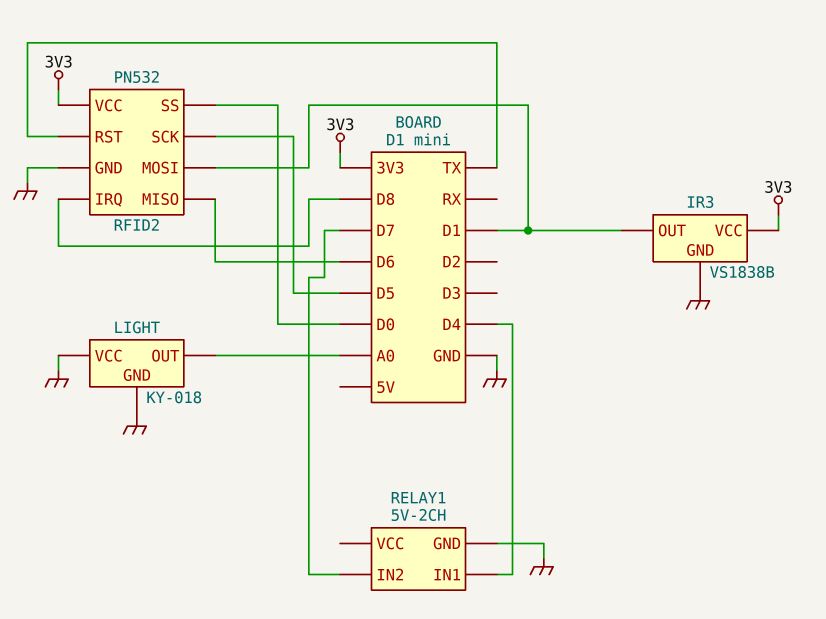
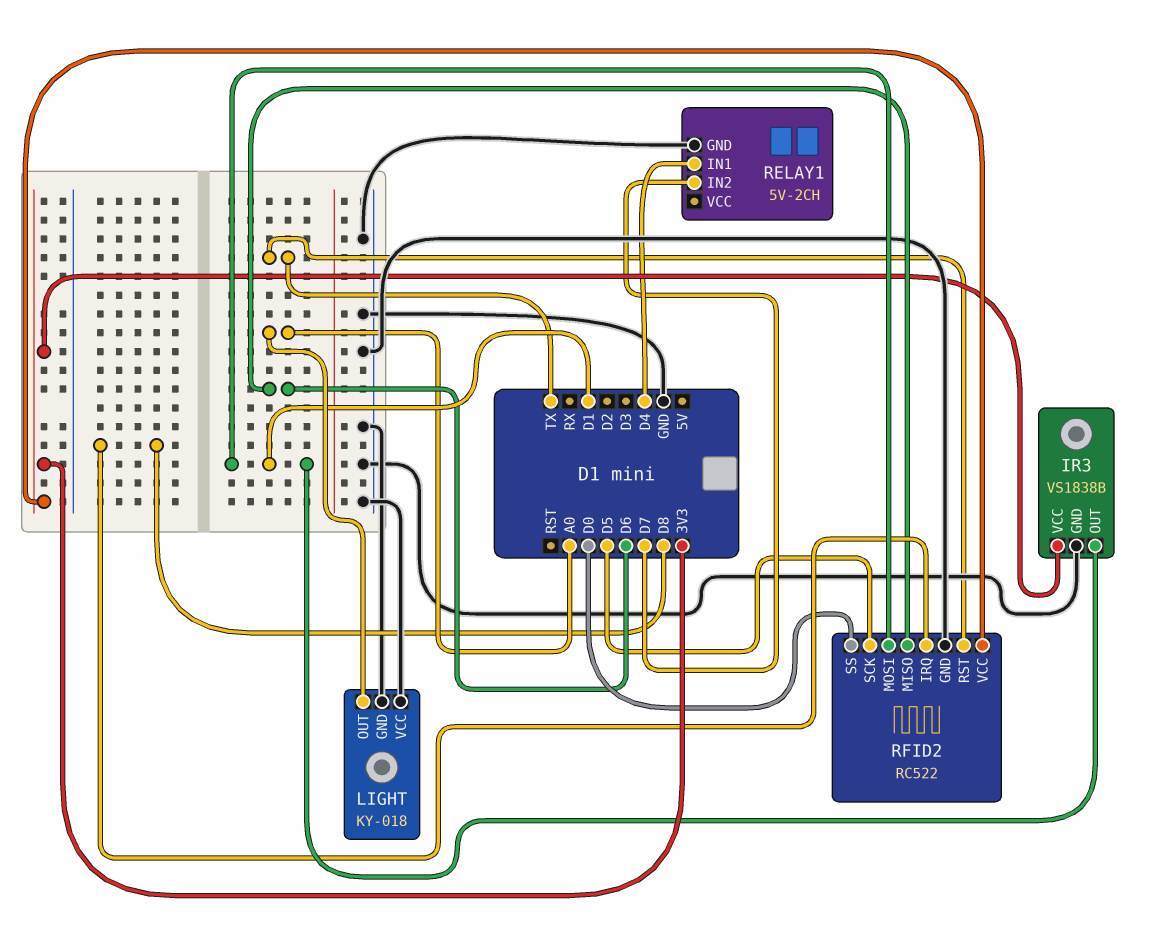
RFID2: PN532 -> RC522

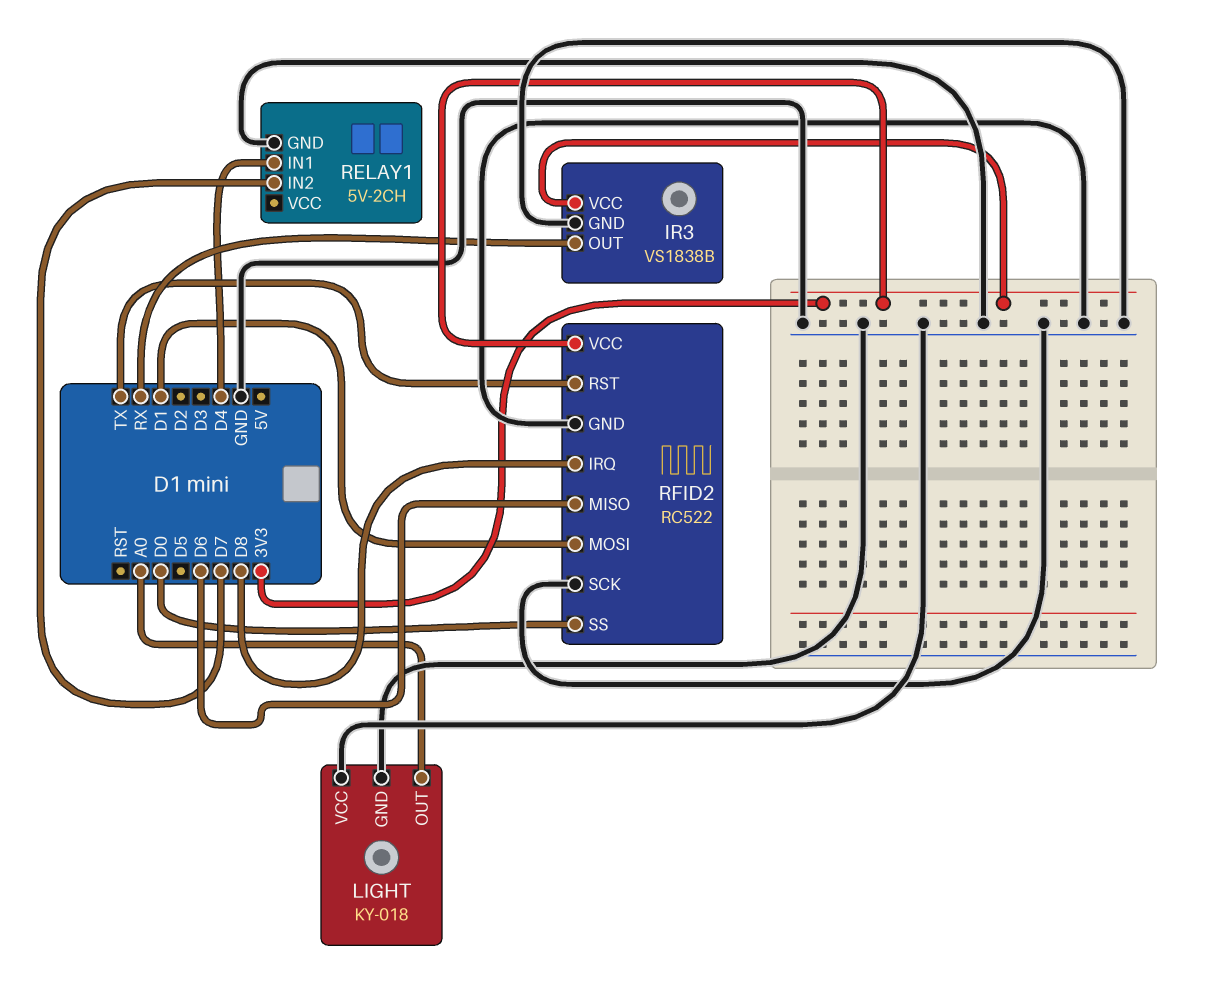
IR3 pin OUT: D1 -> RX
RFID2 pin SCK: D5 -> GND

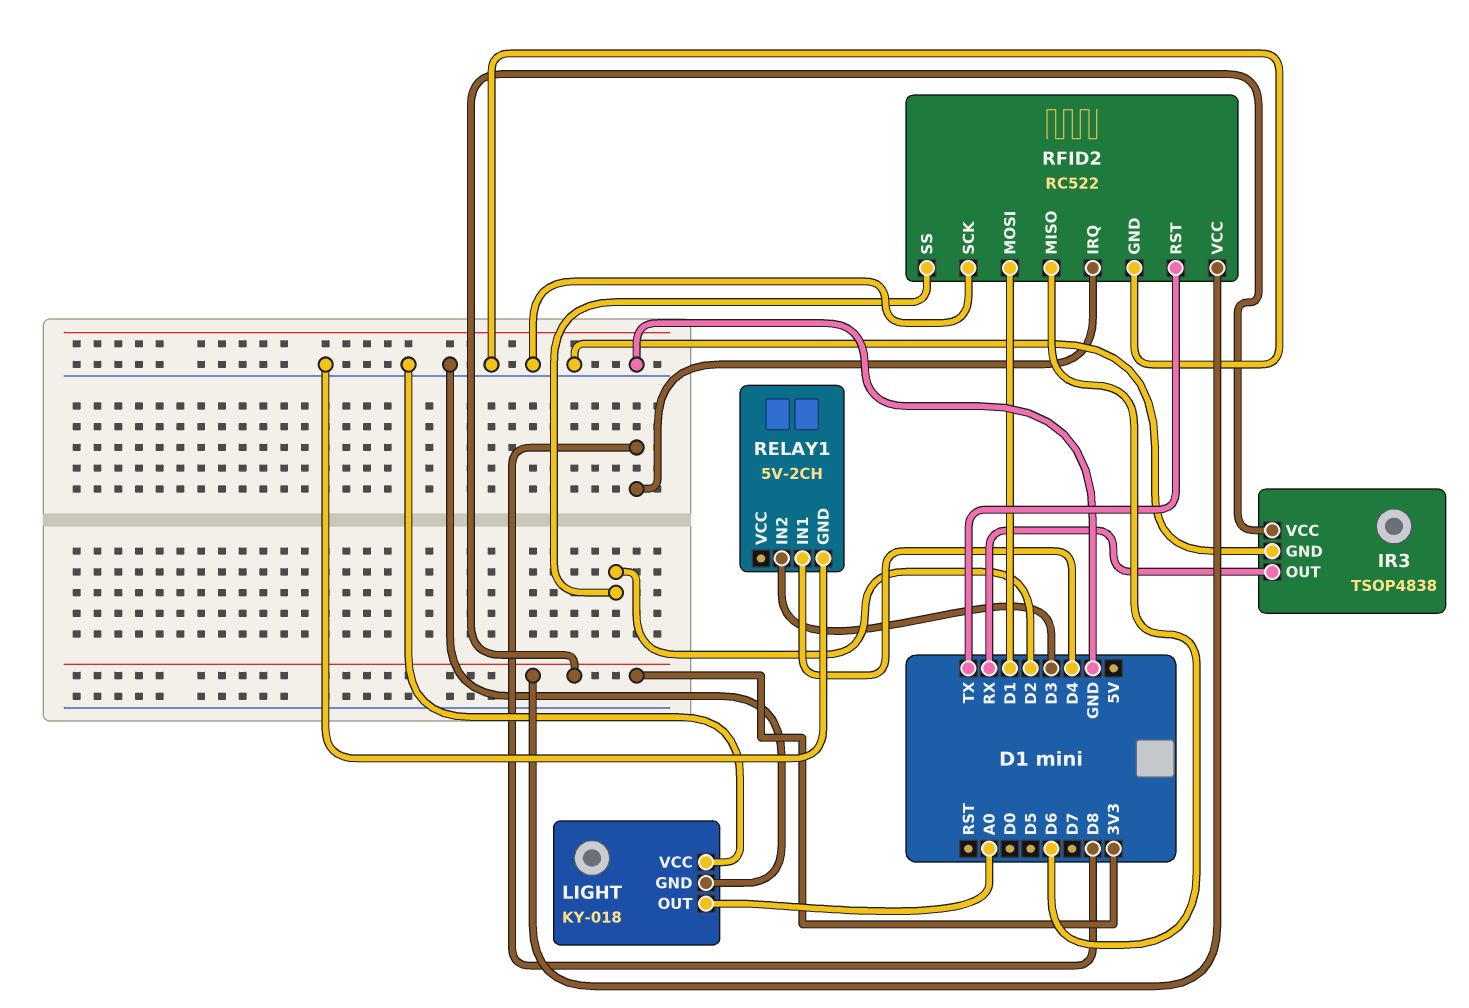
IR3: VS1838B -> TSOP4838
RELAY1 pin IN2: D7 -> D3
RFID2 pin SS: D0 -> D2

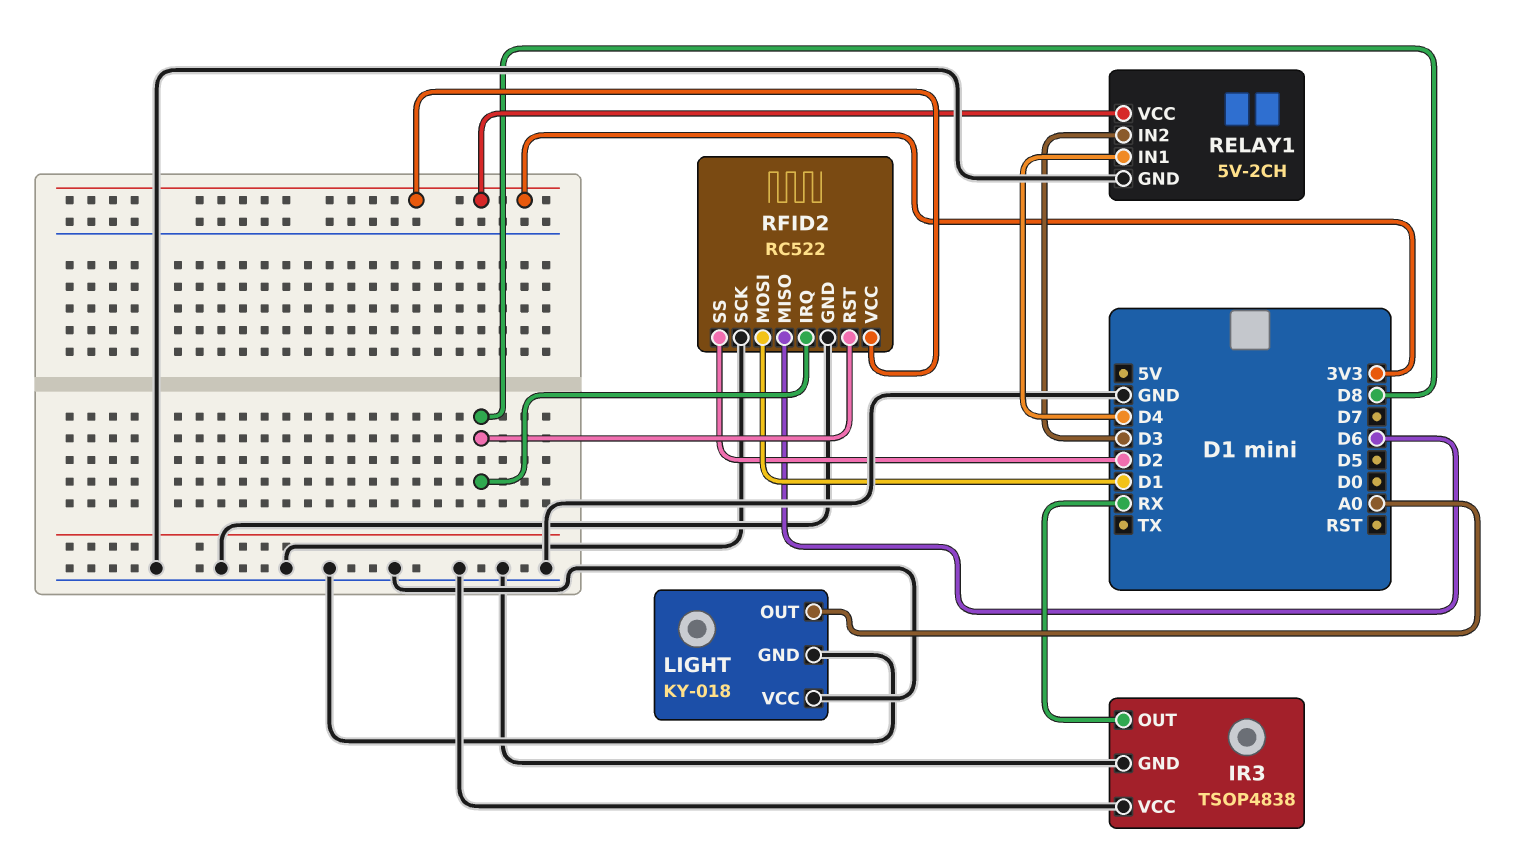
IR3 pin VCC: 3V3 -> GND
RELAY1 pin VCC: none -> 3V3
RFID2 pin RST: TX -> D8

